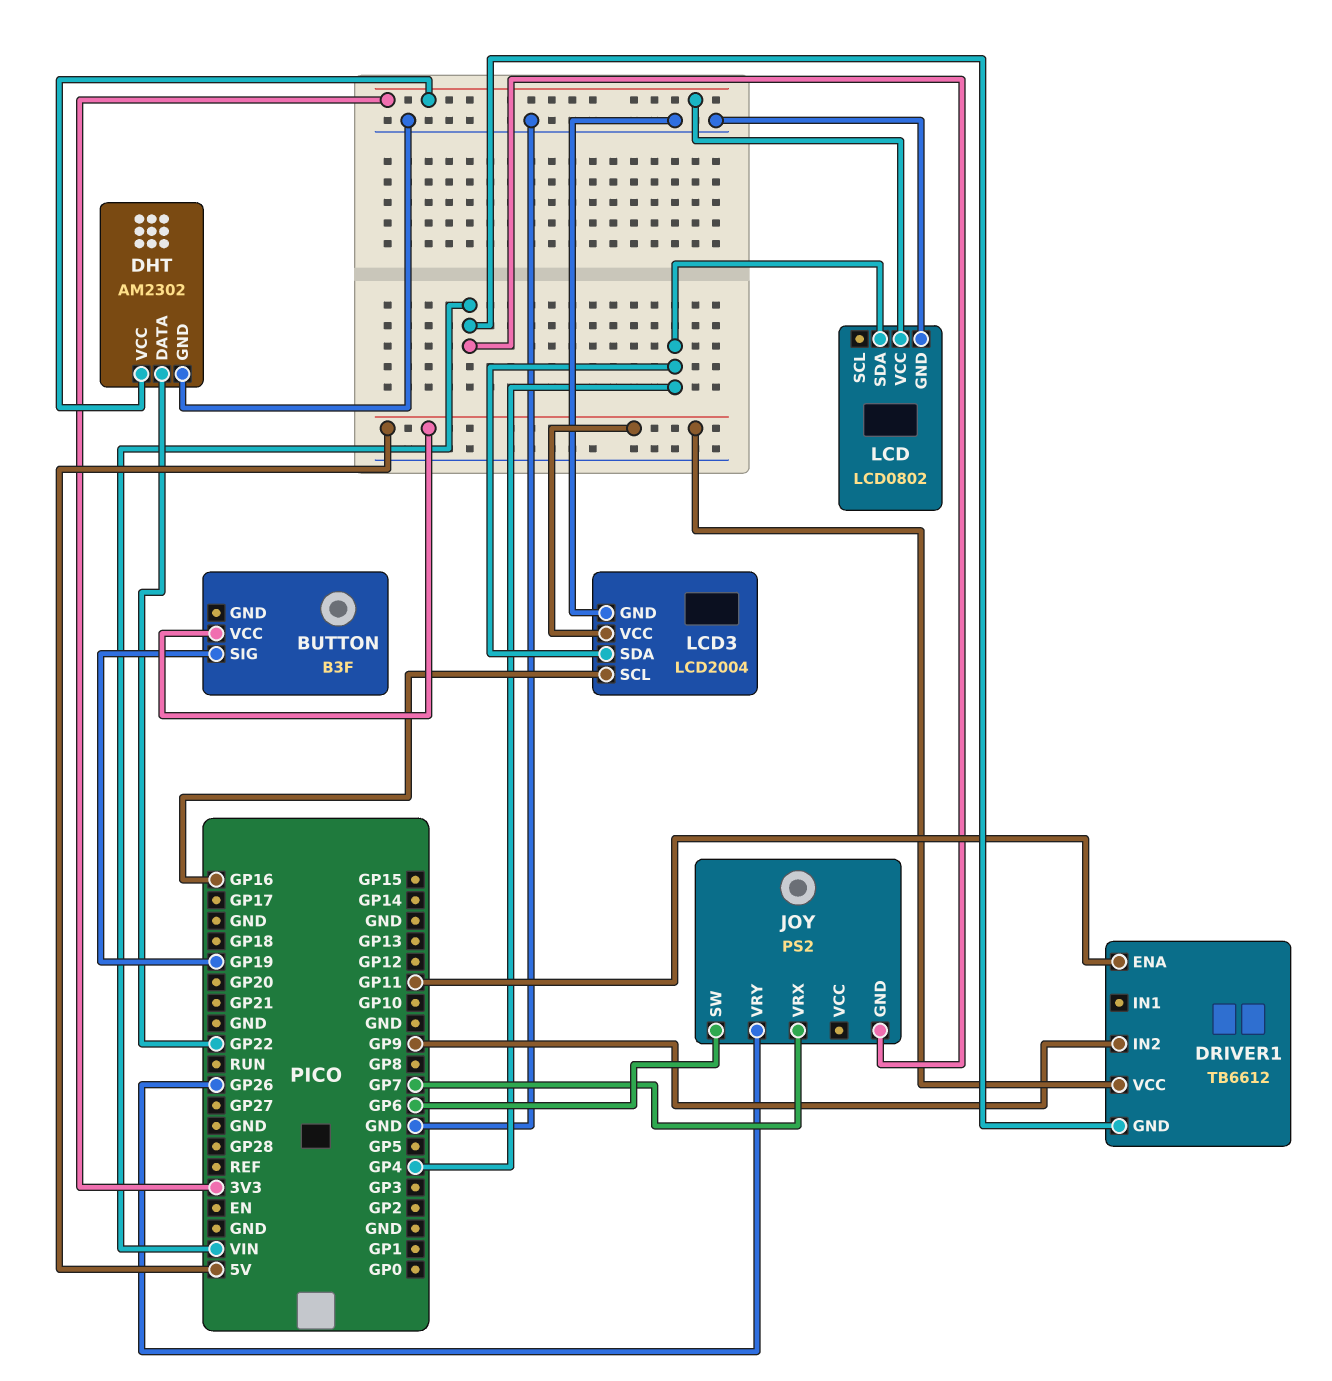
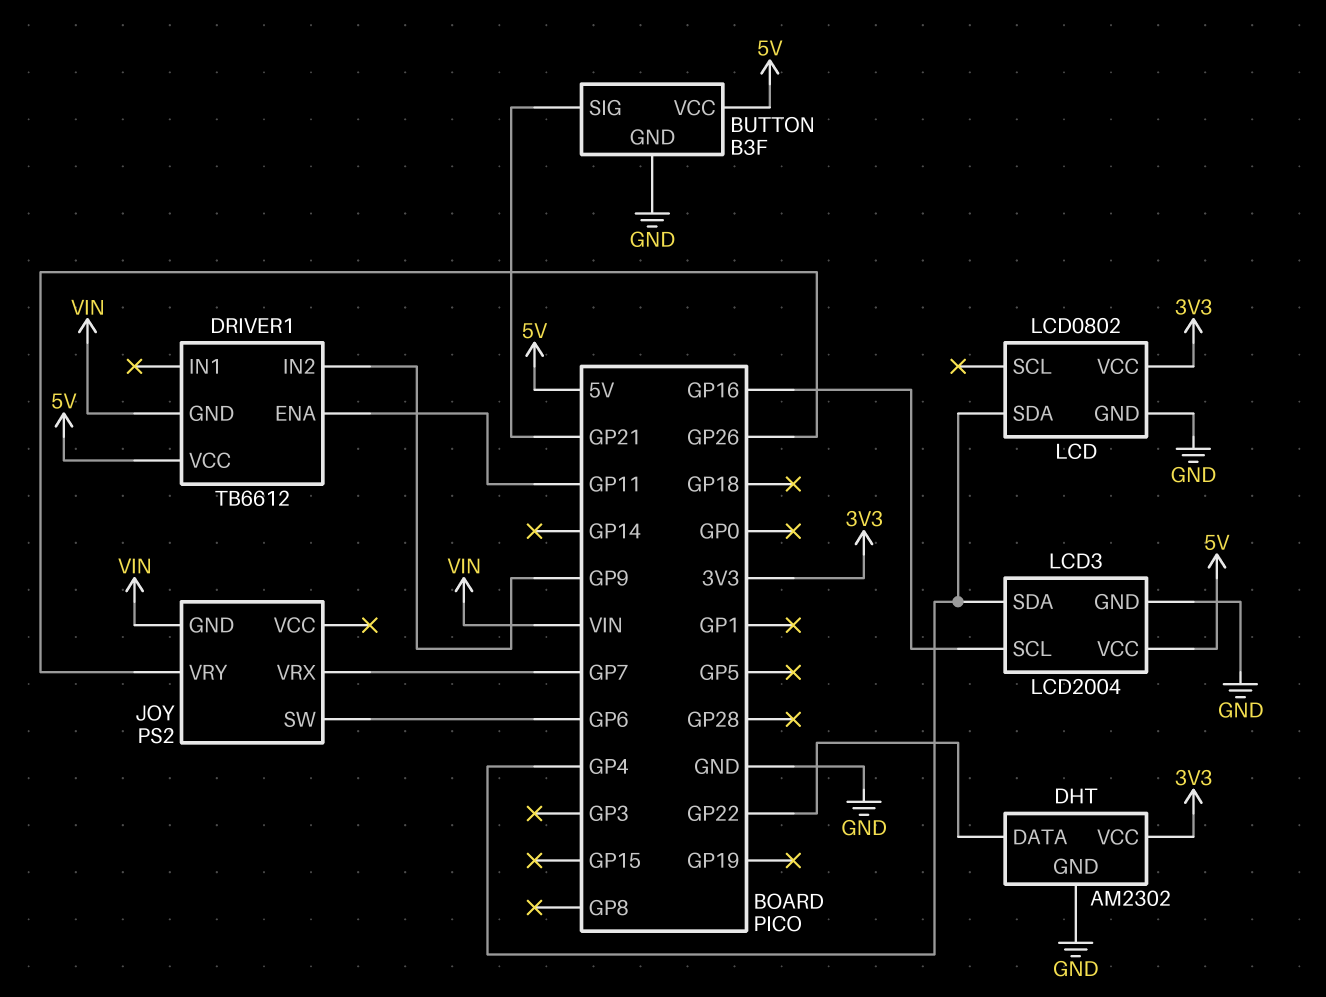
BUTTON pin GND: none -> GND
BUTTON pin SIG: GP19 -> GP21

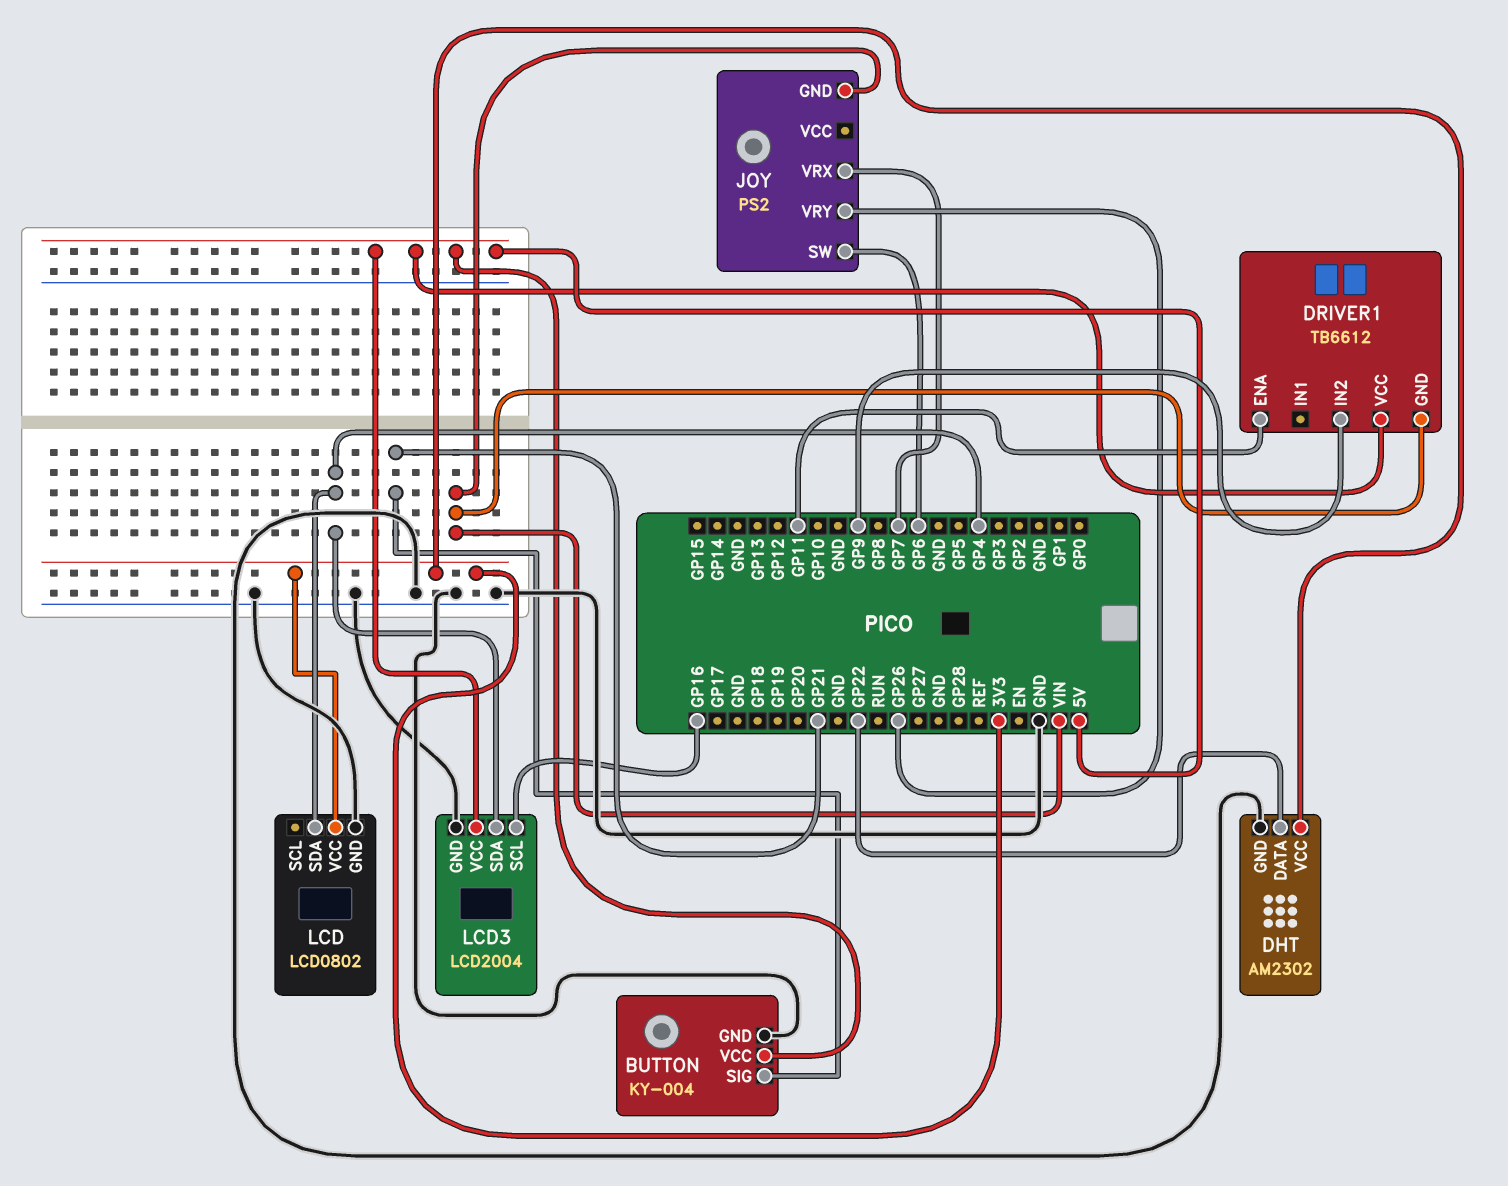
BUTTON: B3F -> KY-004

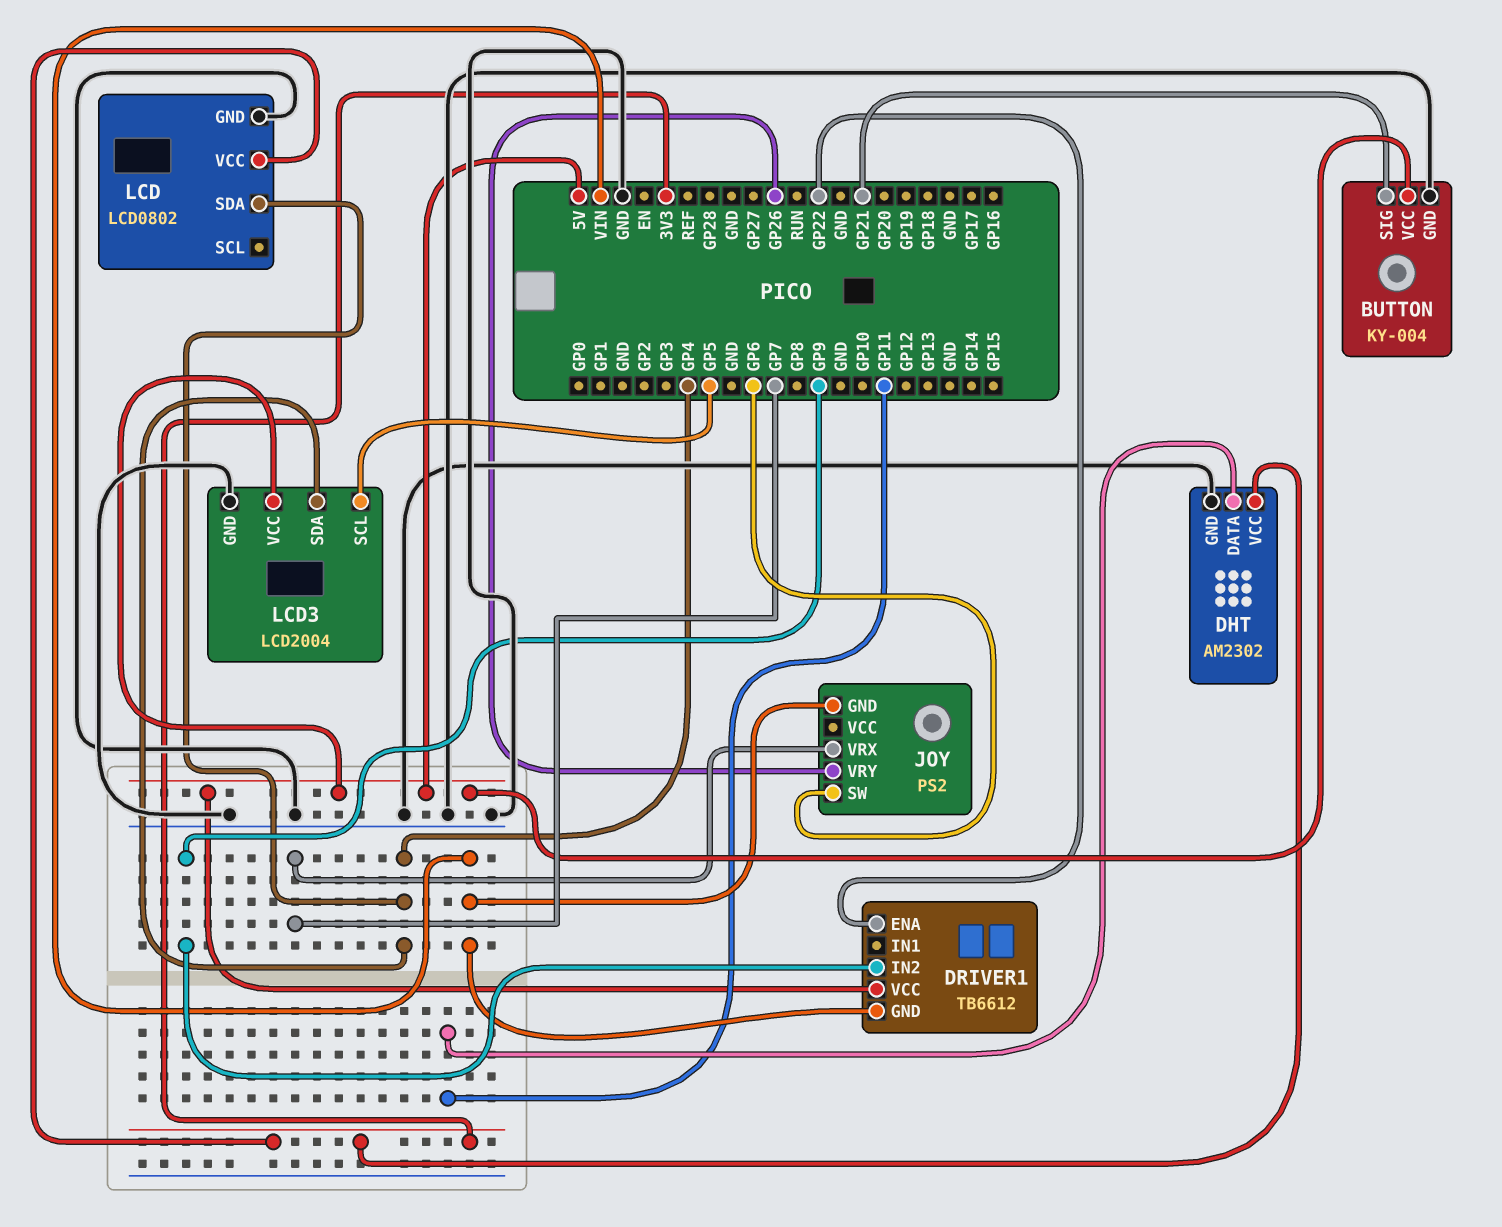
DHT pin DATA: GP22 -> GP11
DRIVER1 pin ENA: GP11 -> GP22
LCD3 pin SCL: GP16 -> GP5

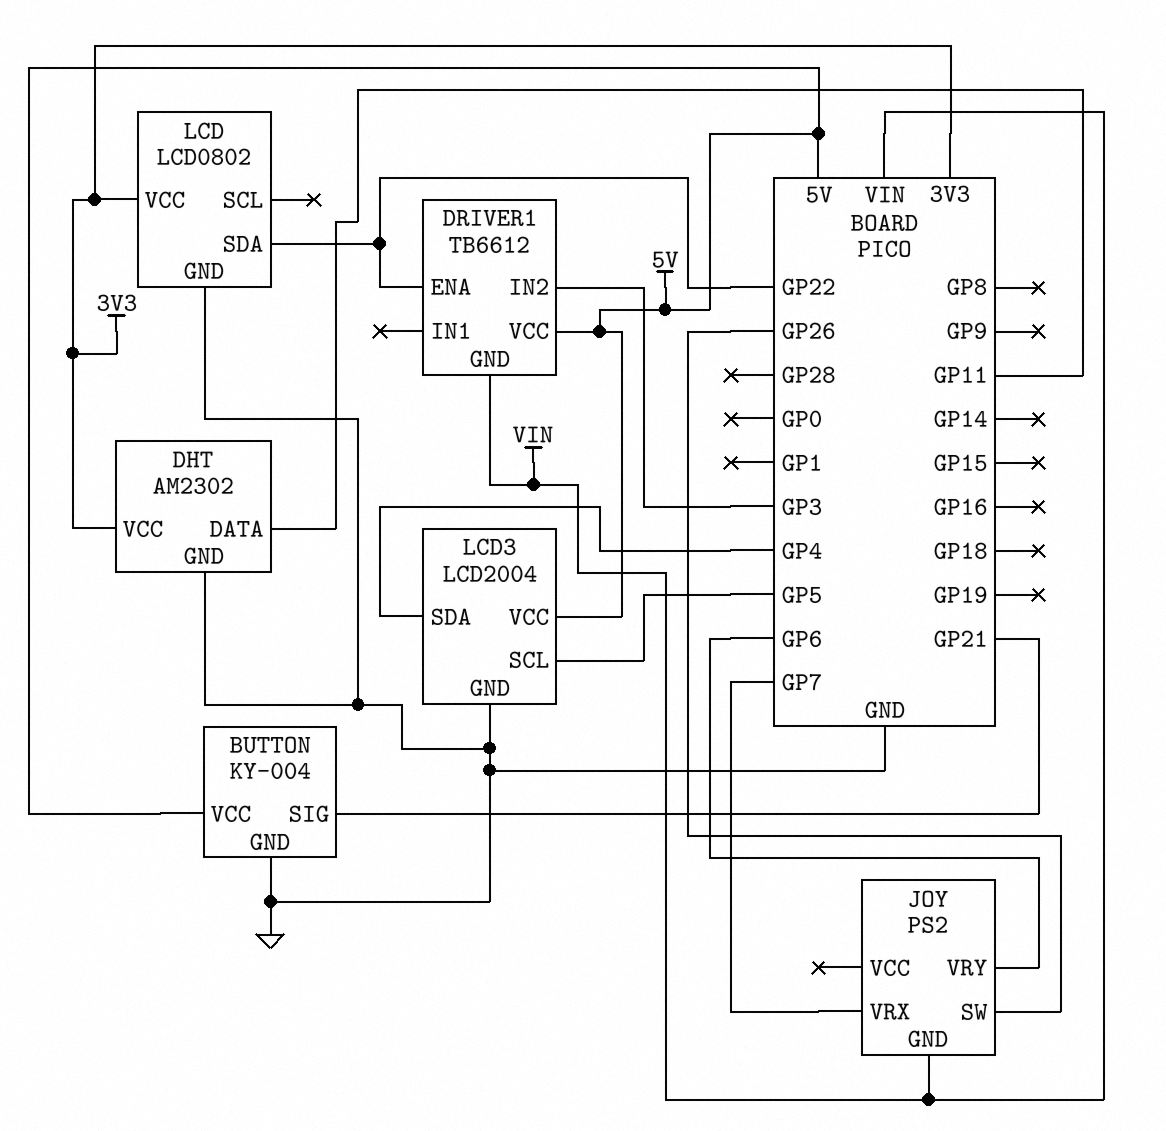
DRIVER1 pin IN2: GP9 -> GP3
JOY pin SW: GP6 -> GP26
JOY pin VRY: GP26 -> GP6
LCD pin SDA: GP4 -> GP22

